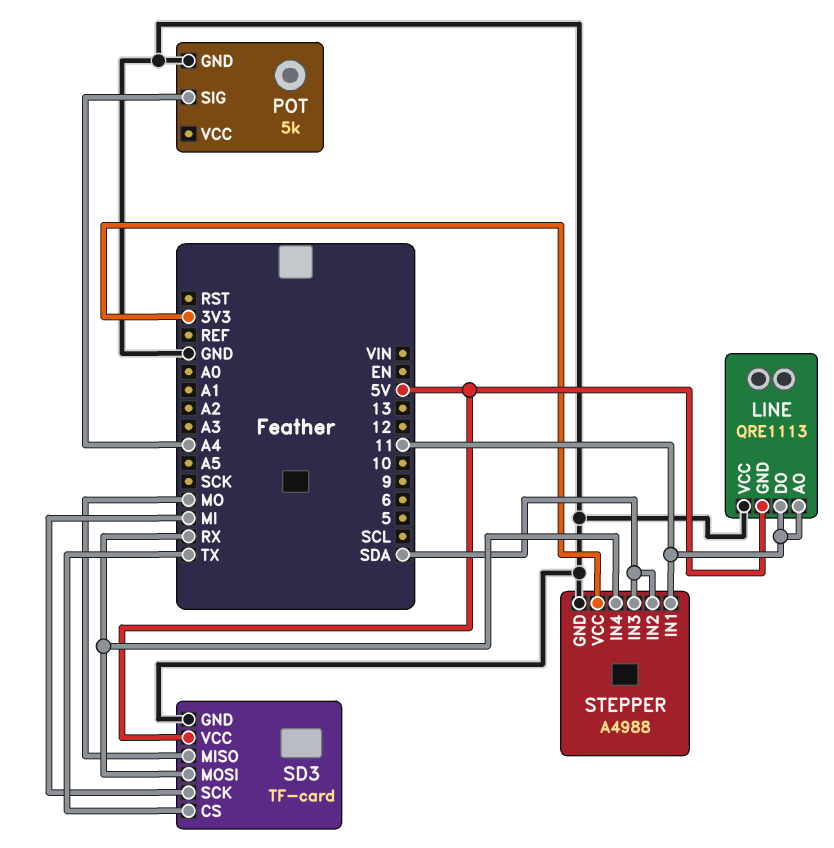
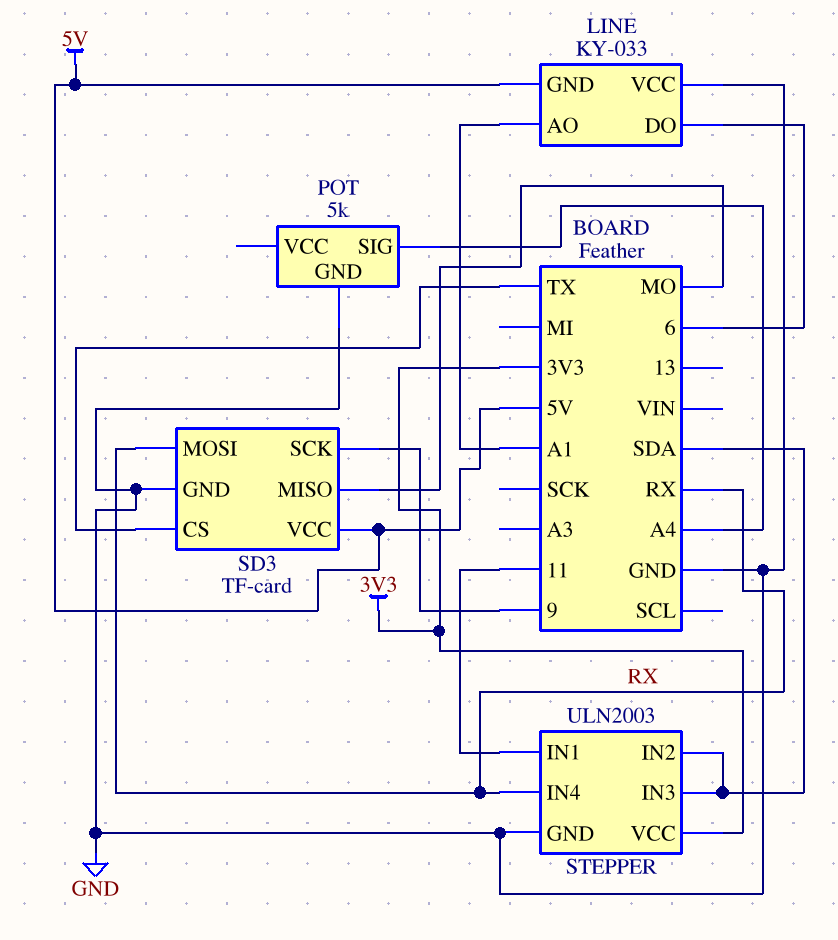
LINE: QRE1113 -> KY-033
LINE pin AO: 11 -> A1
LINE pin DO: 11 -> 6
SD3 pin SCK: MI -> 9
STEPPER: A4988 -> ULN2003

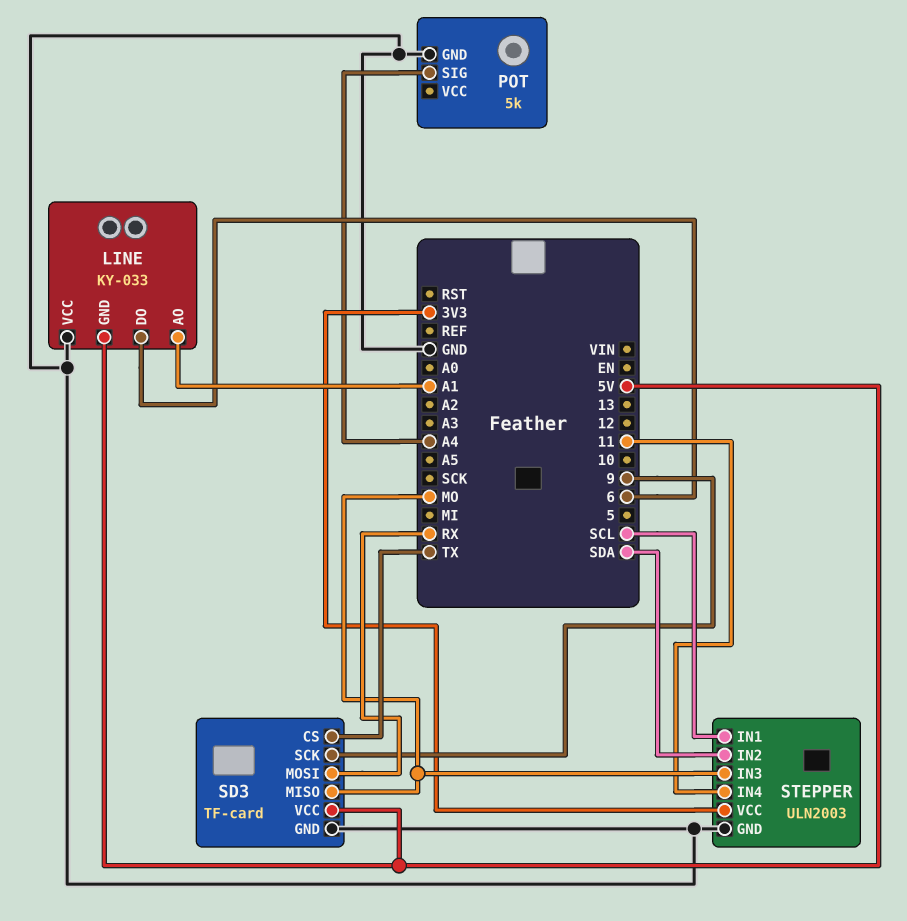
STEPPER pin IN1: 11 -> SCL
STEPPER pin IN3: SDA -> MO
STEPPER pin IN4: RX -> 11

